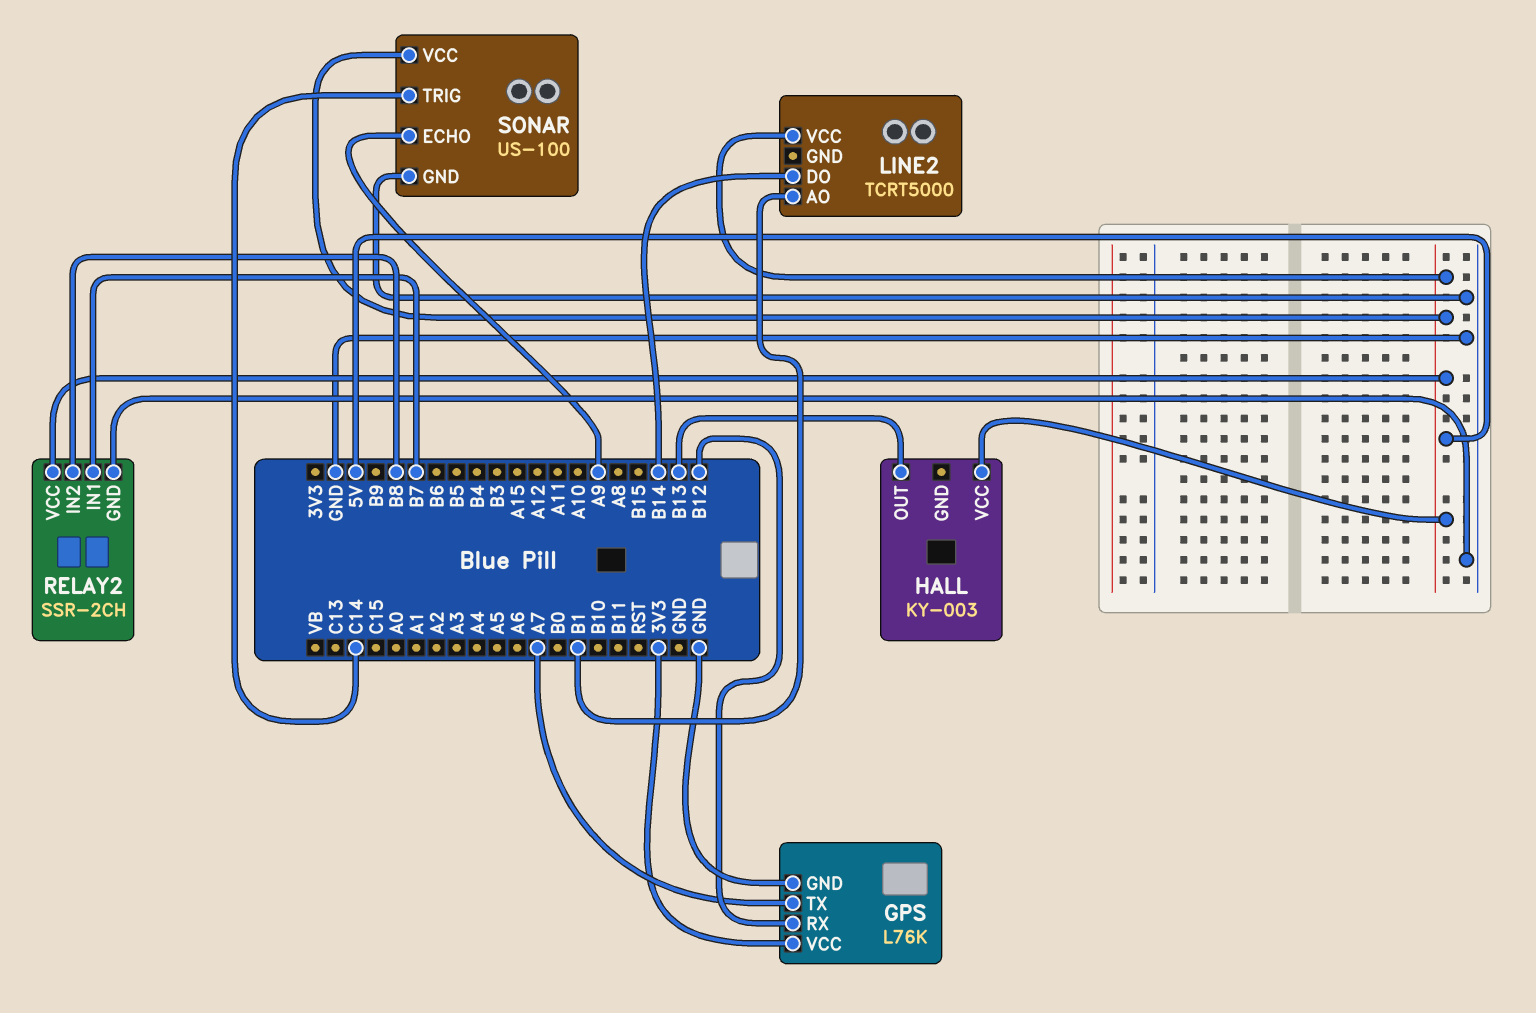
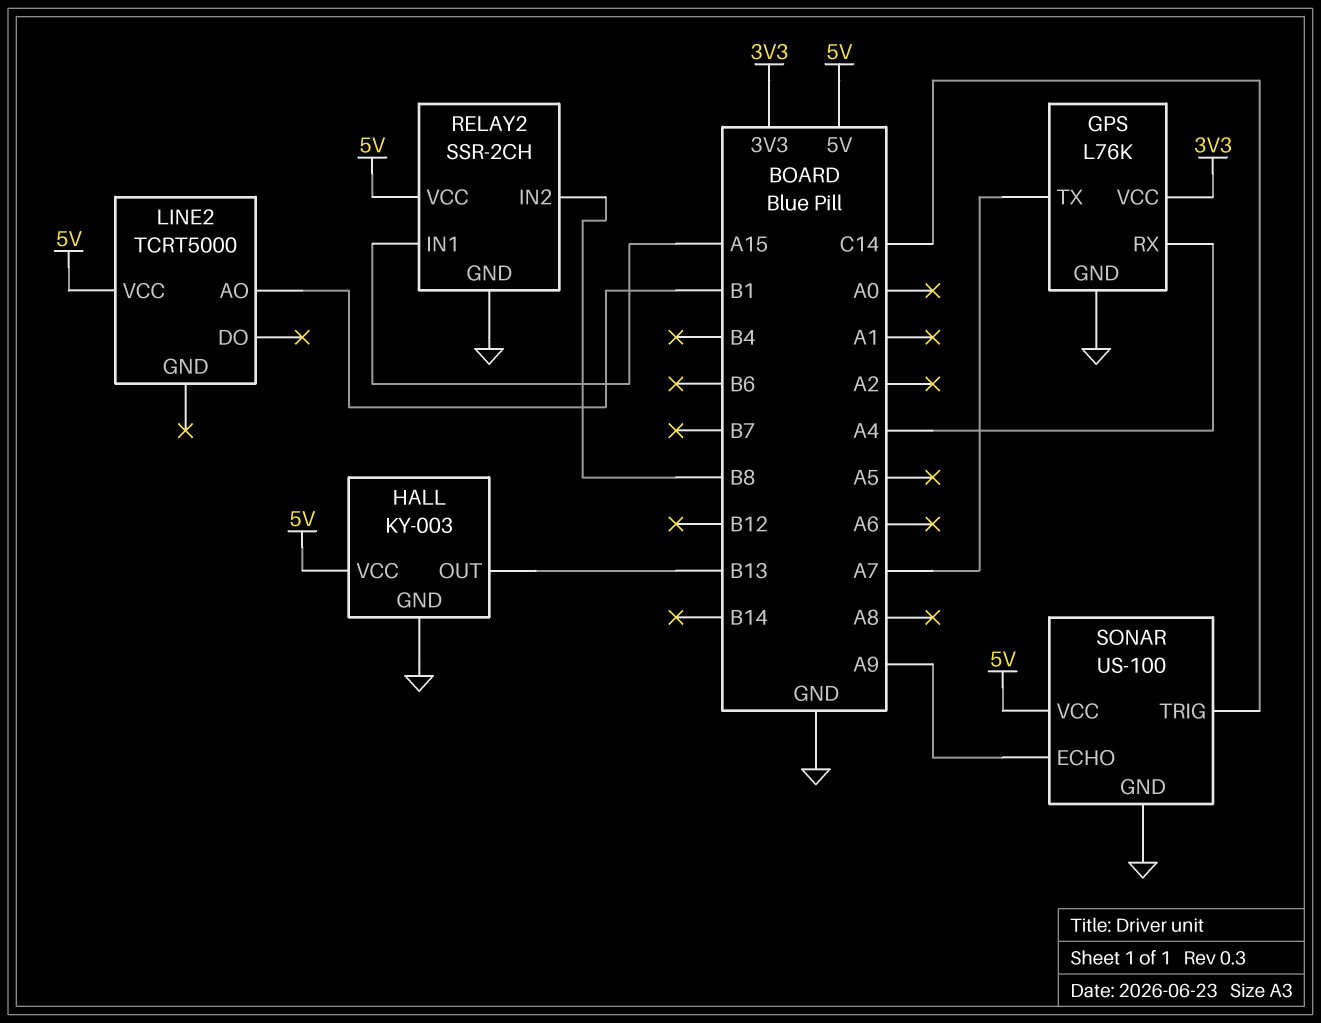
GPS pin RX: B12 -> A4
HALL pin GND: none -> GND
LINE2 pin DO: B14 -> none
RELAY2 pin IN1: B7 -> A15

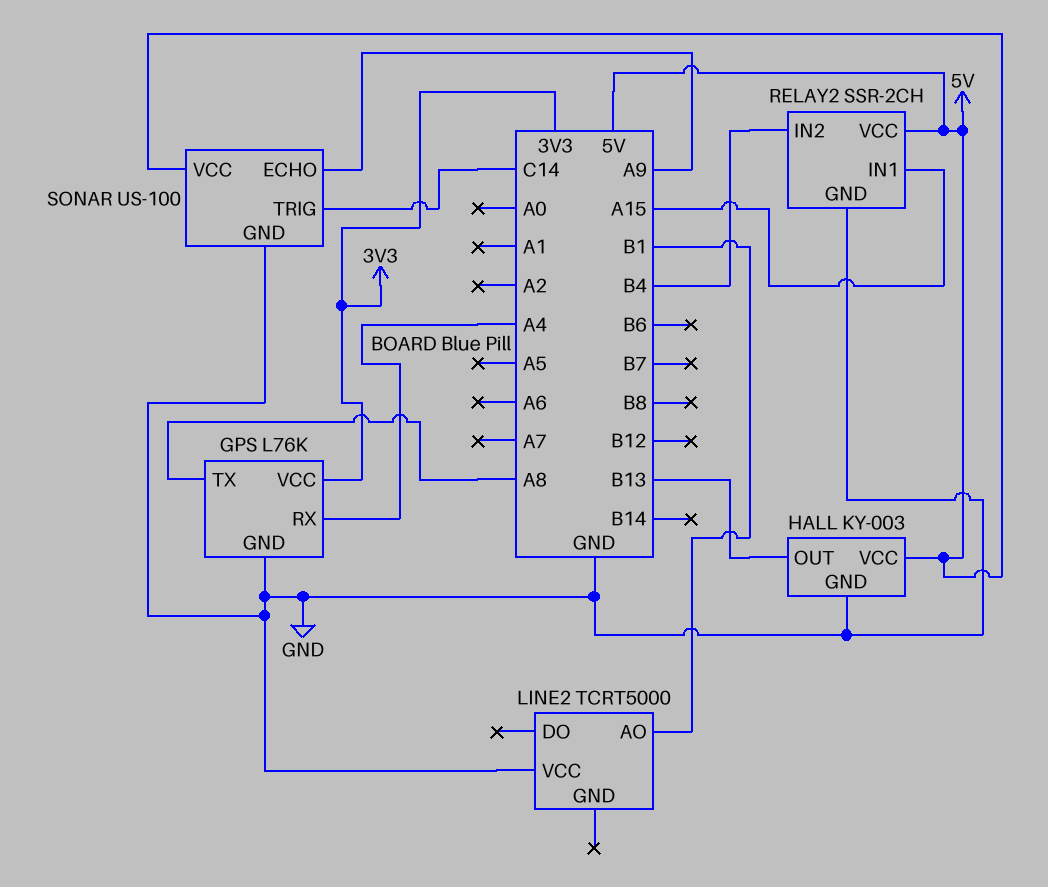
GPS pin TX: A7 -> A8
LINE2 pin VCC: 5V -> GND
RELAY2 pin IN2: B8 -> B4

